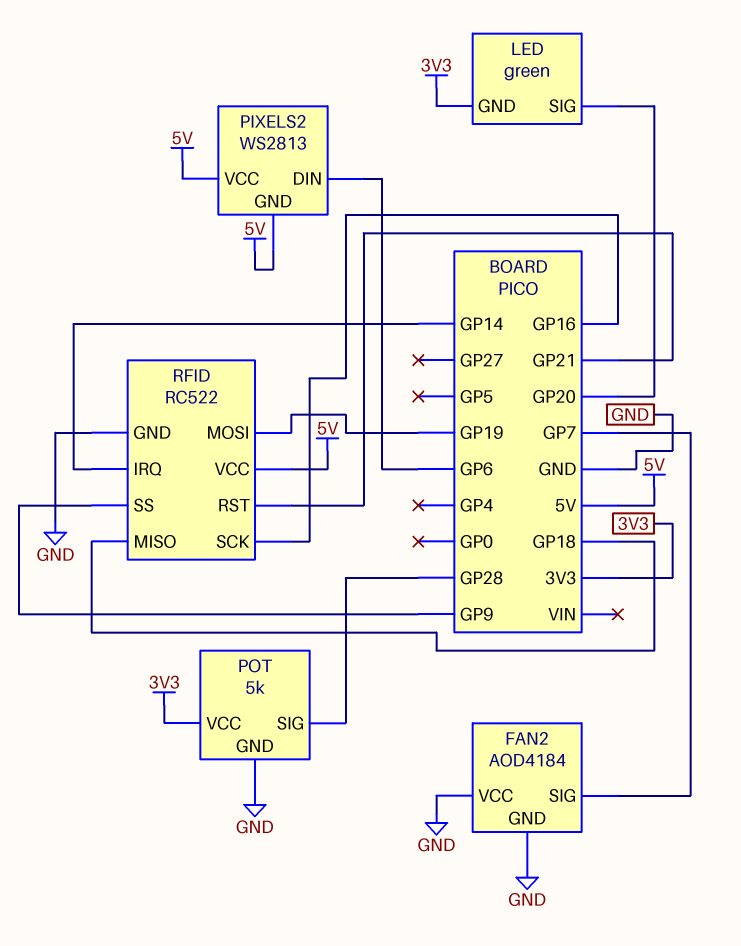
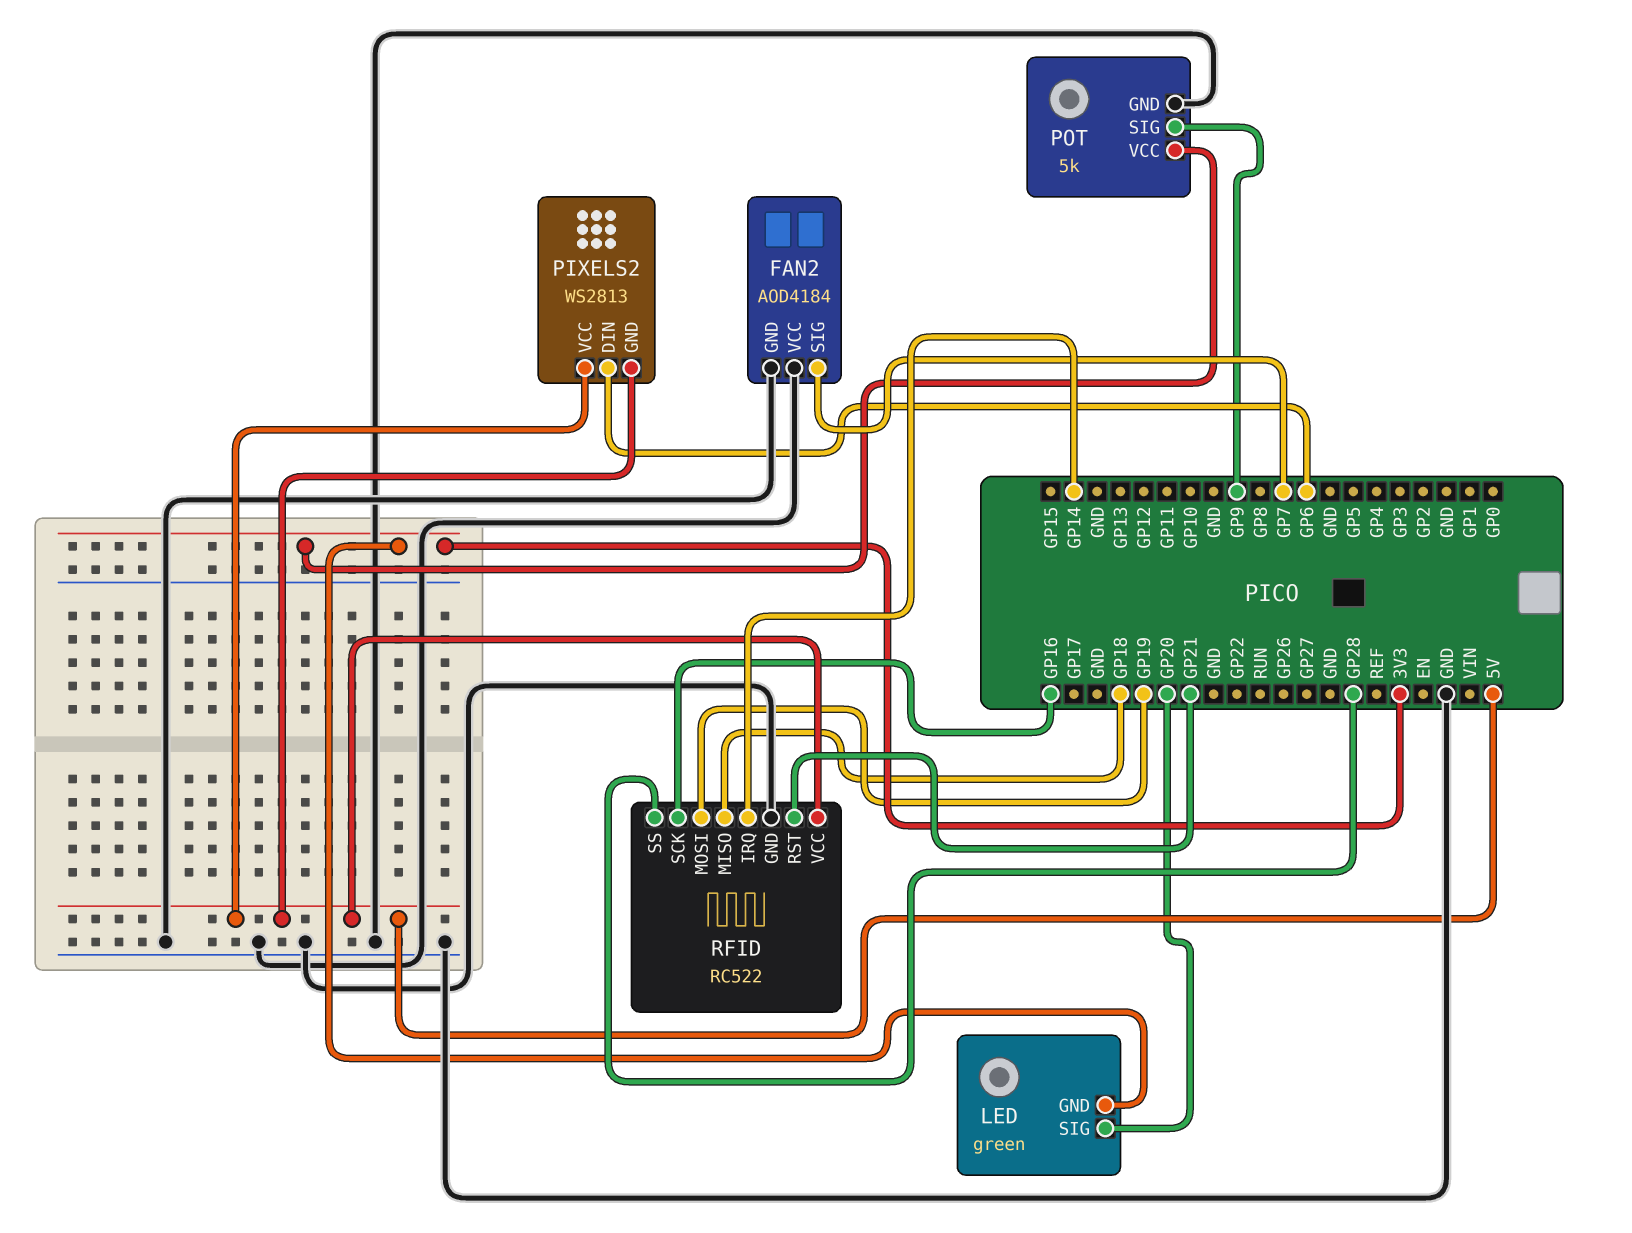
POT pin SIG: GP28 -> GP9
RFID pin SS: GP9 -> GP28

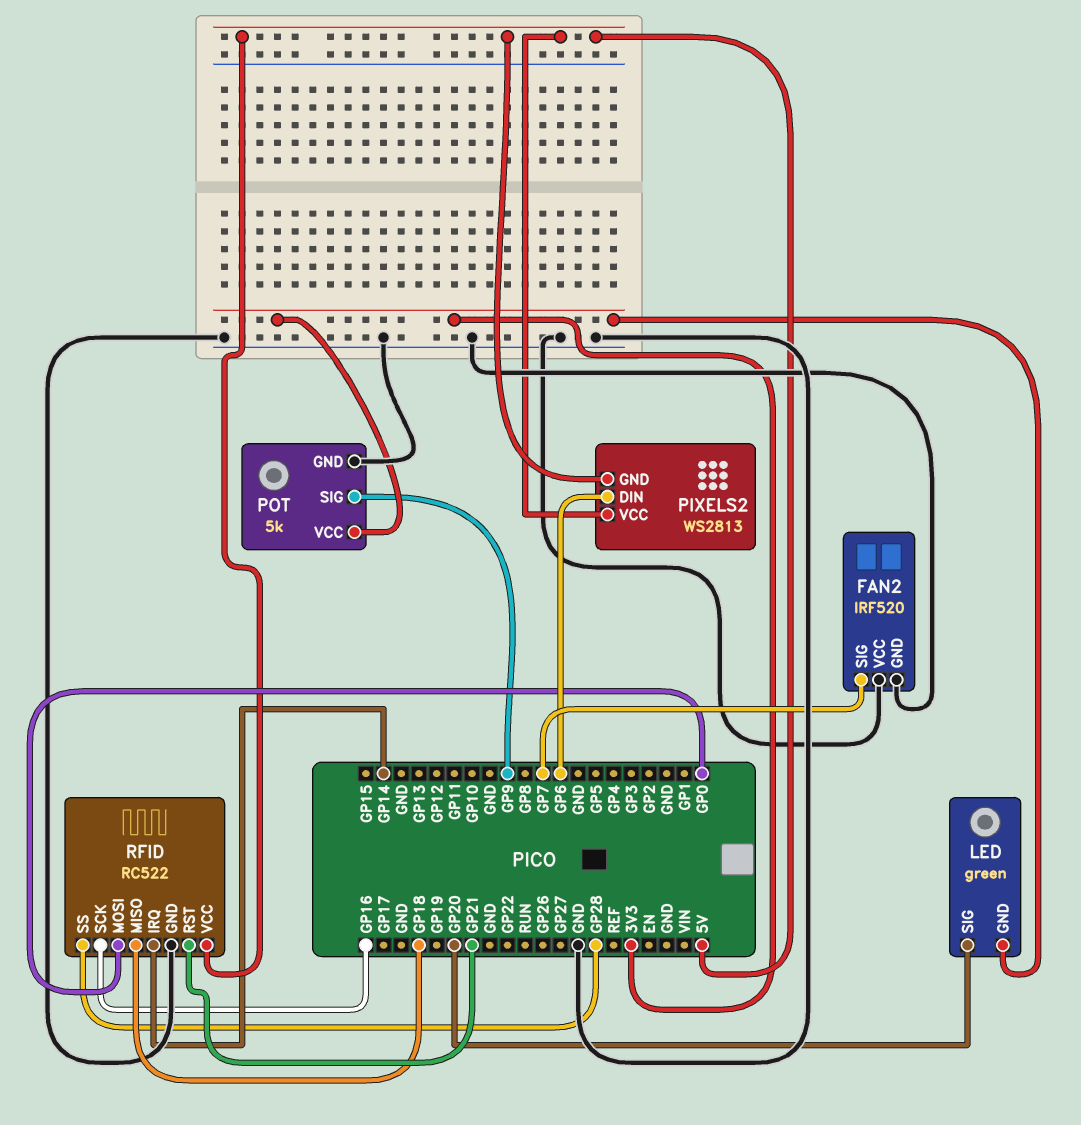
FAN2: AOD4184 -> IRF520
RFID pin MOSI: GP19 -> GP0

